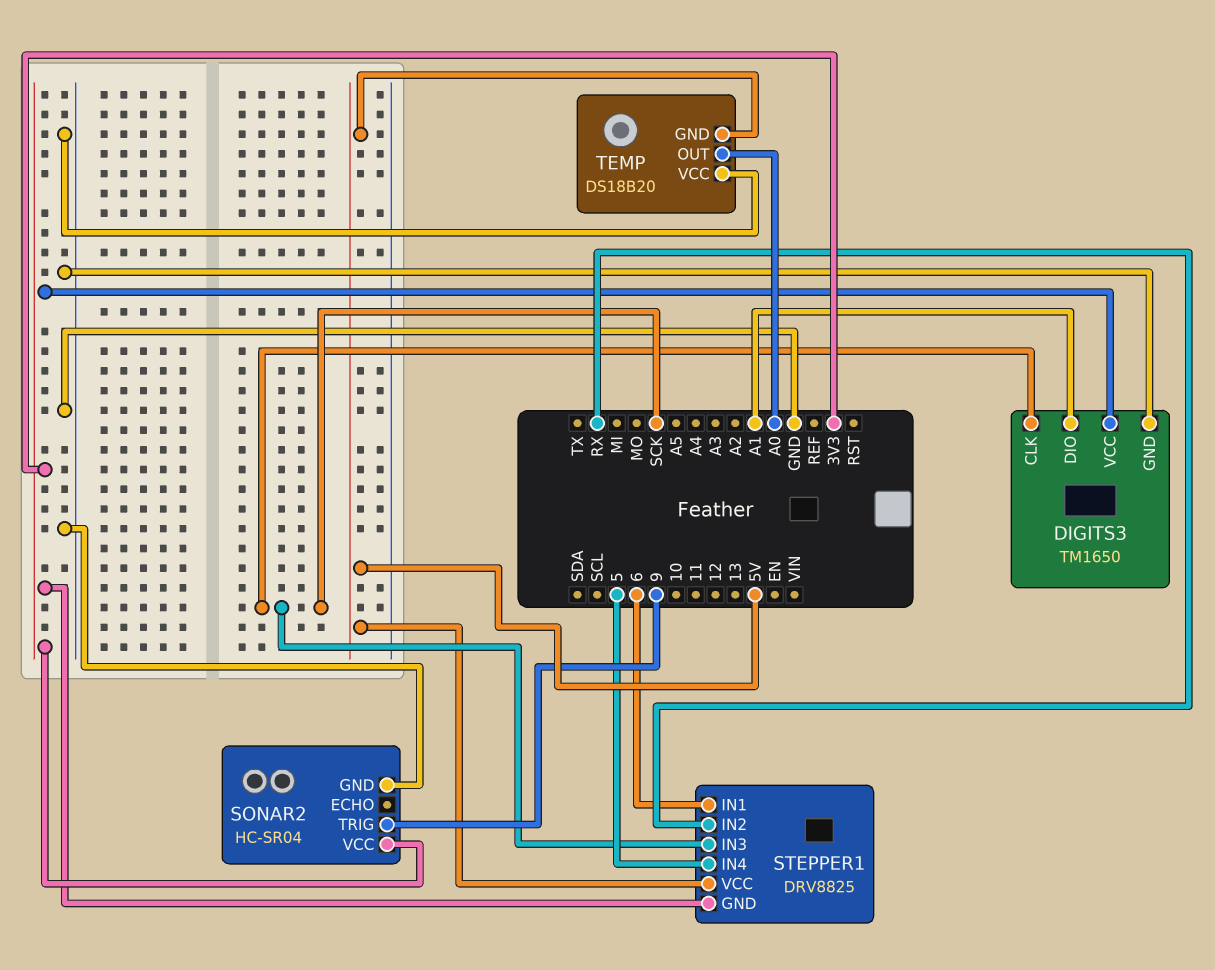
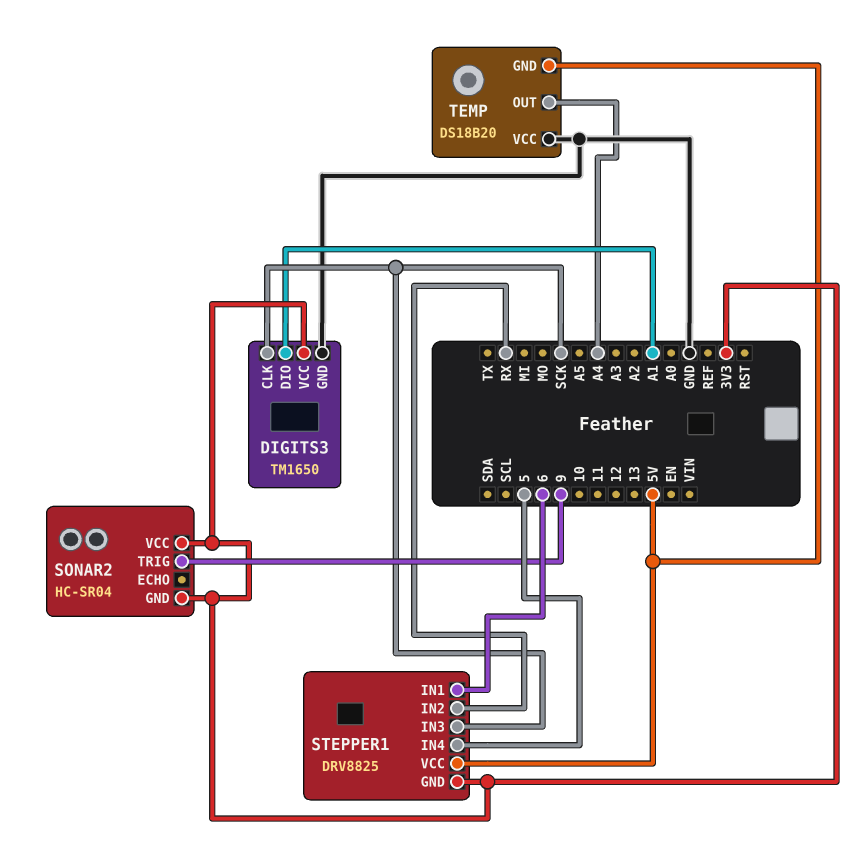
SONAR2 pin GND: GND -> 3V3
TEMP pin OUT: A0 -> A4

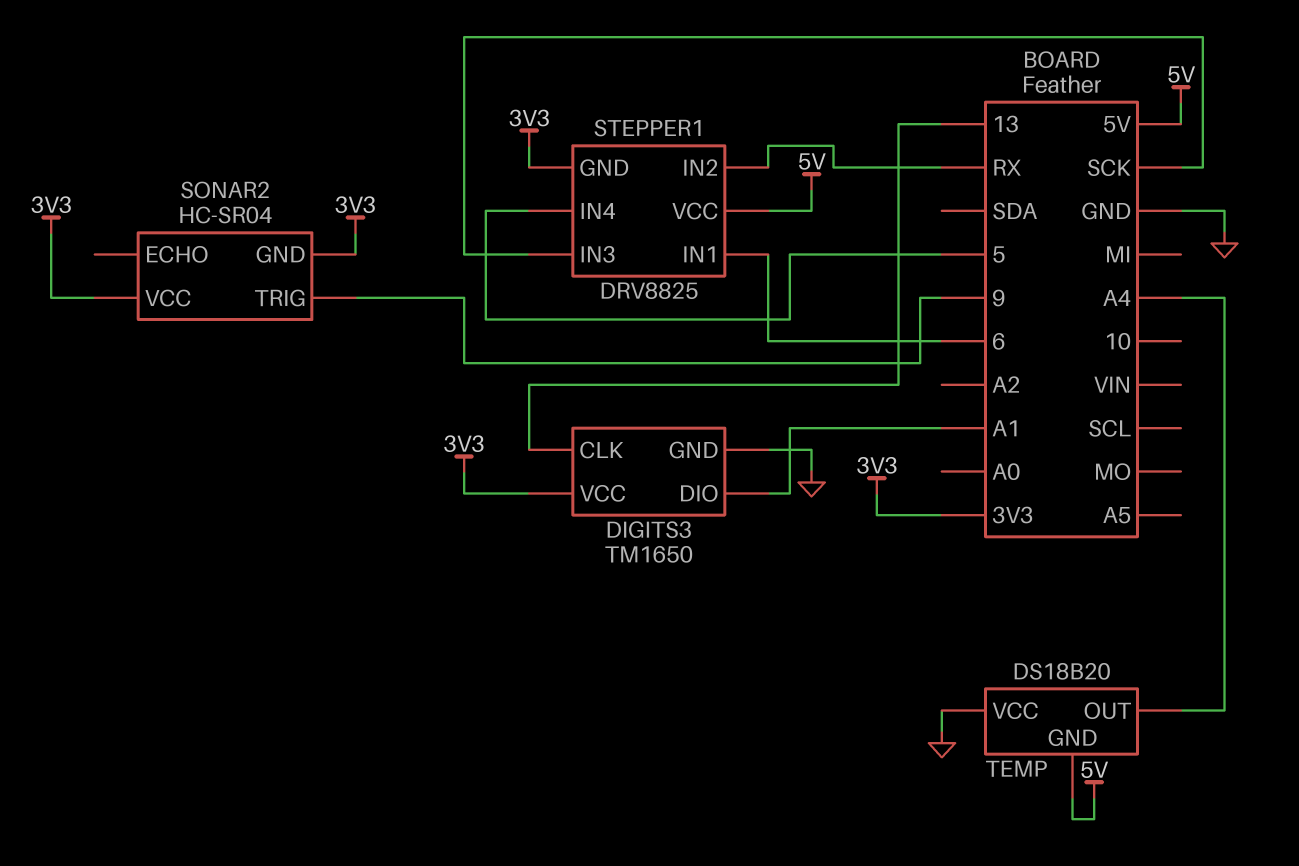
DIGITS3 pin CLK: SCK -> 13

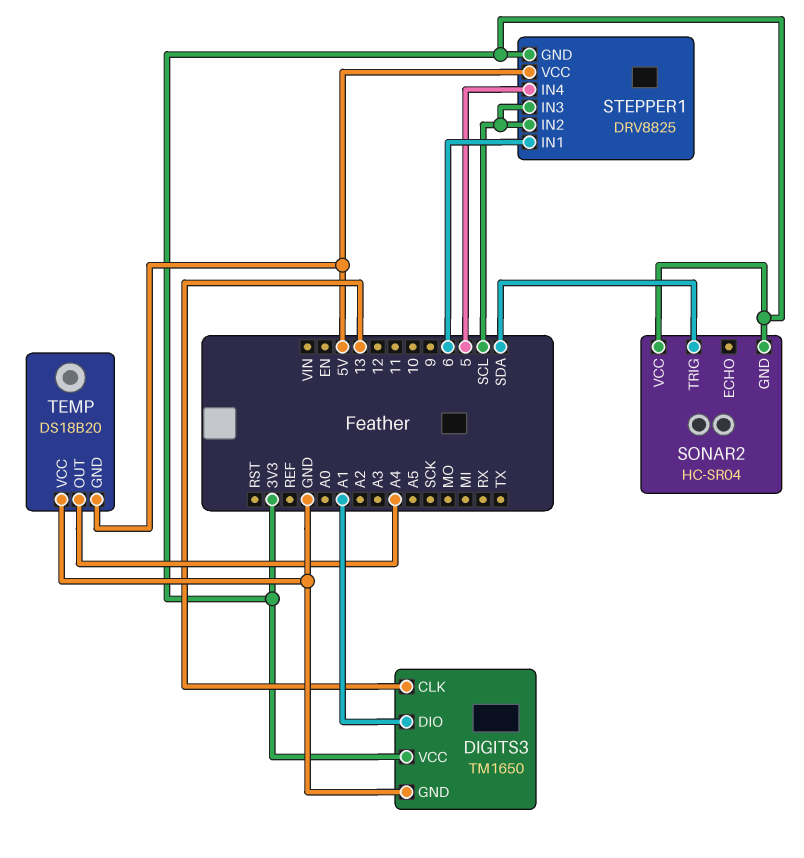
SONAR2 pin TRIG: 9 -> SDA
STEPPER1 pin IN2: RX -> SCL
STEPPER1 pin IN3: SCK -> SCL

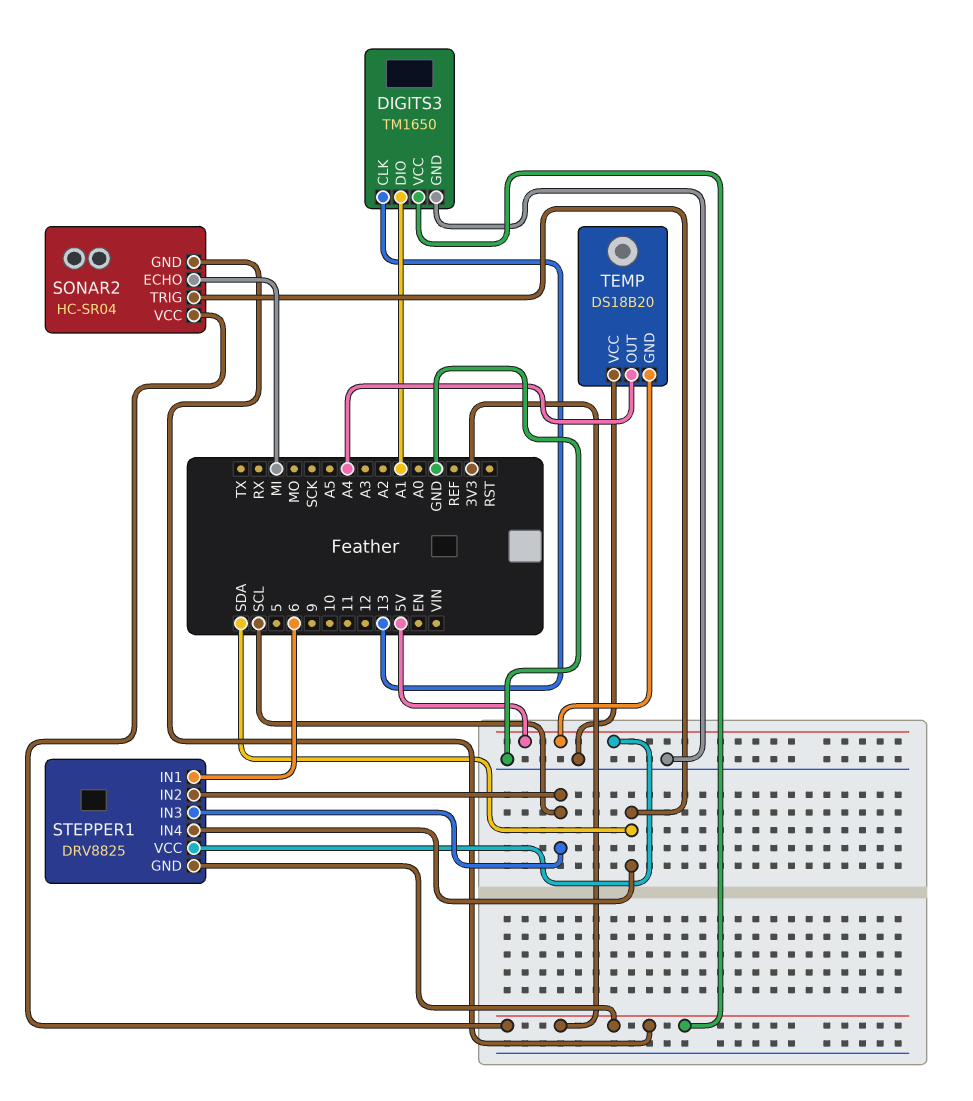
SONAR2 pin ECHO: none -> MI
STEPPER1 pin IN4: 5 -> SDA

